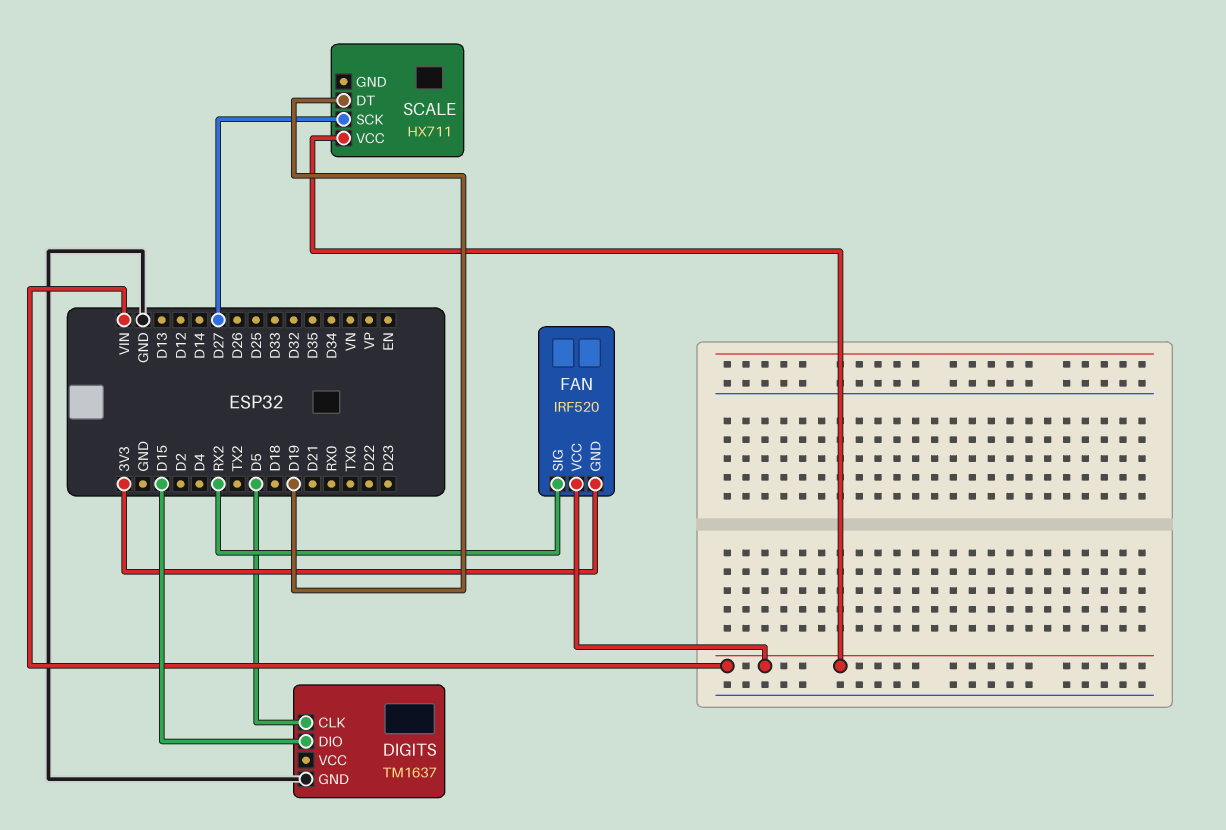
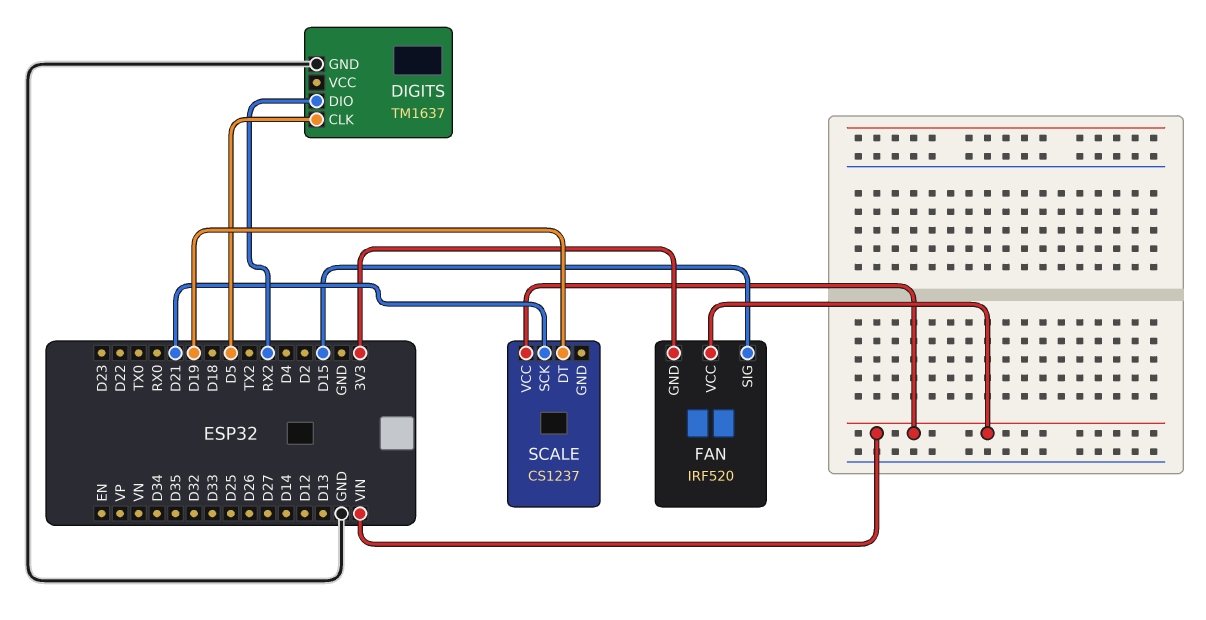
DIGITS pin DIO: D15 -> RX2
FAN pin SIG: RX2 -> D15
SCALE: HX711 -> CS1237
SCALE pin SCK: D27 -> D21

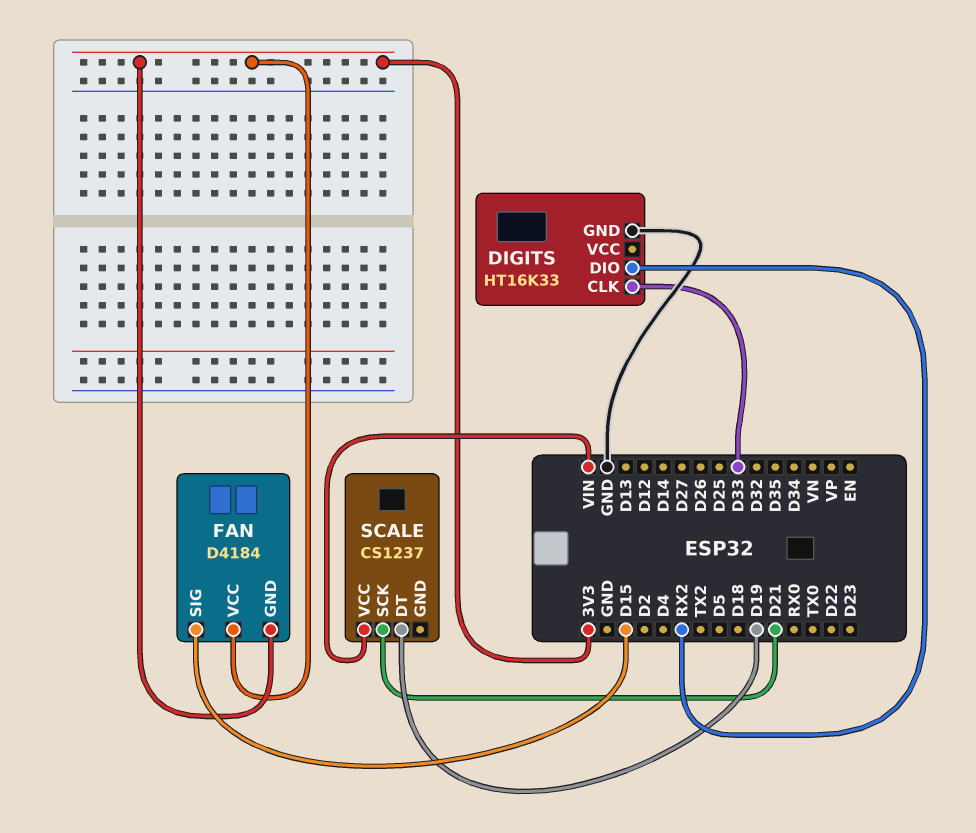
DIGITS: TM1637 -> HT16K33
DIGITS pin CLK: D5 -> D33
FAN: IRF520 -> D4184
FAN pin VCC: VIN -> 3V3

